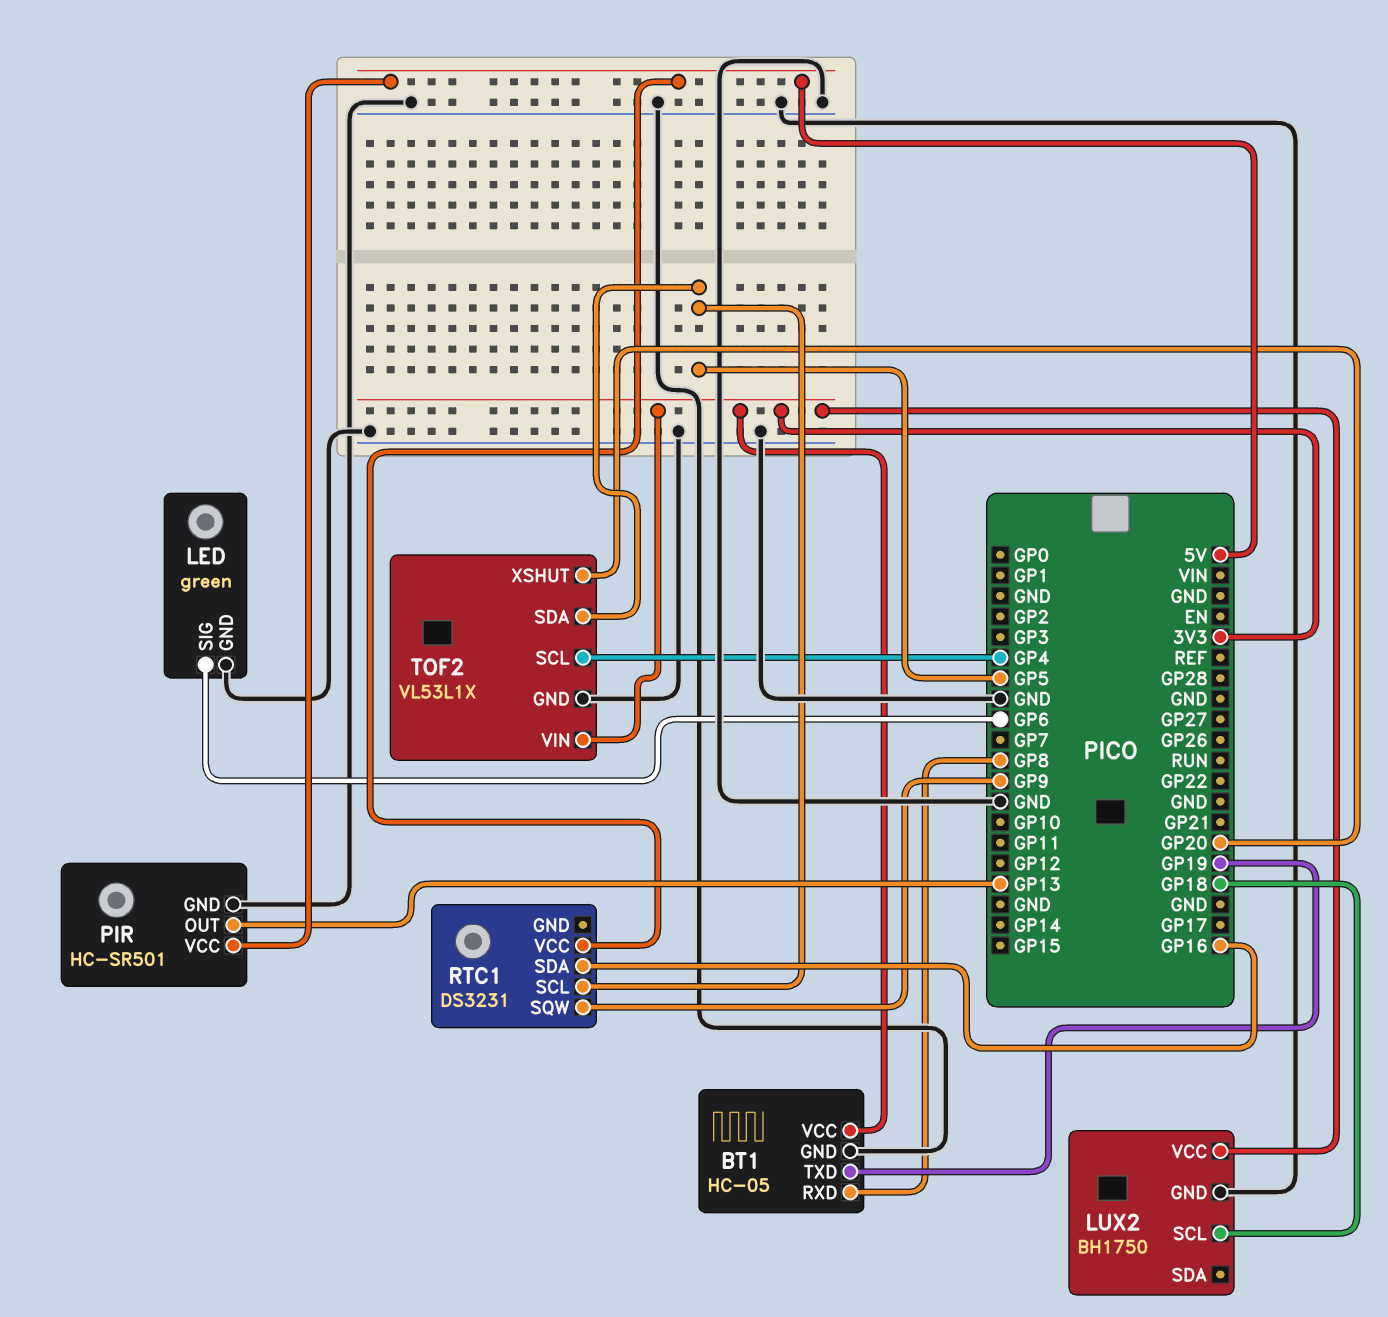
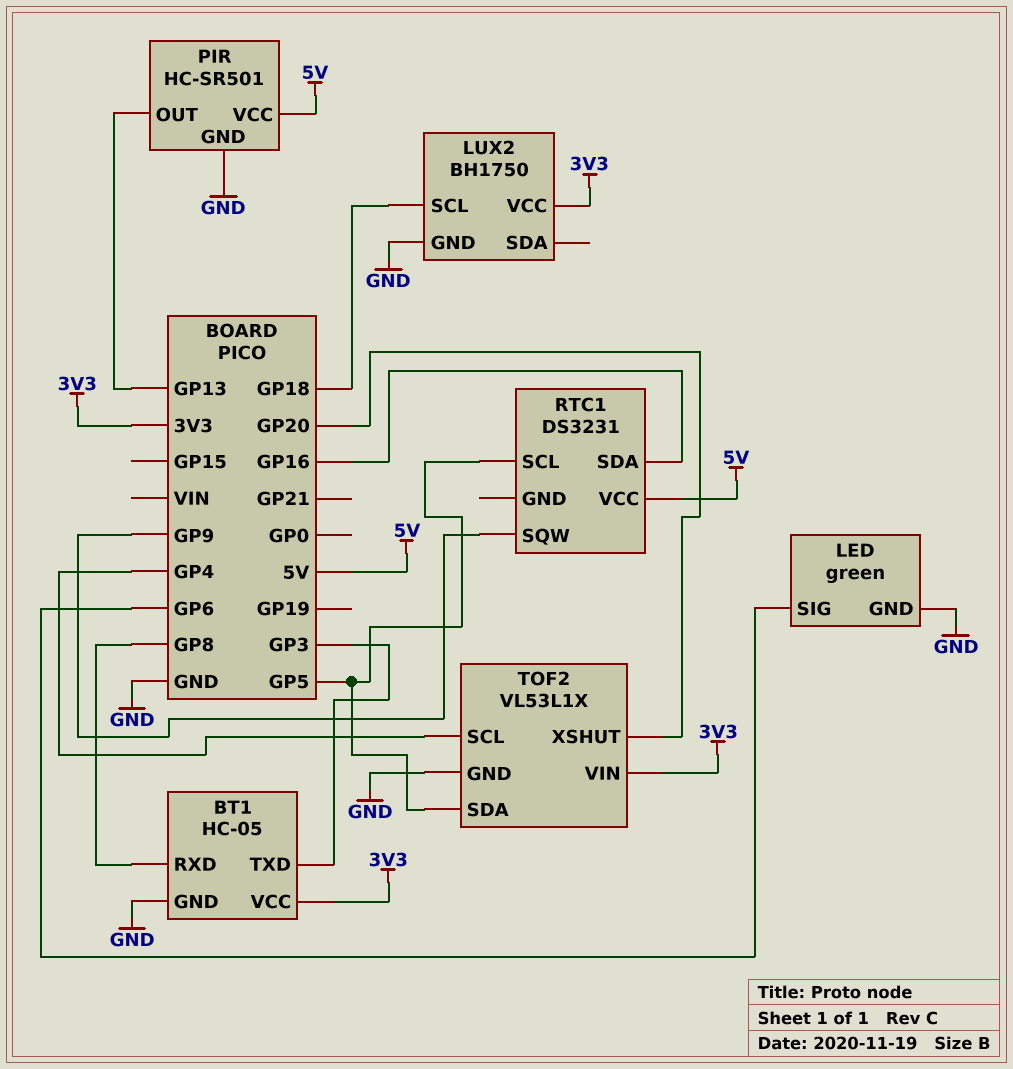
BT1 pin TXD: GP19 -> GP3

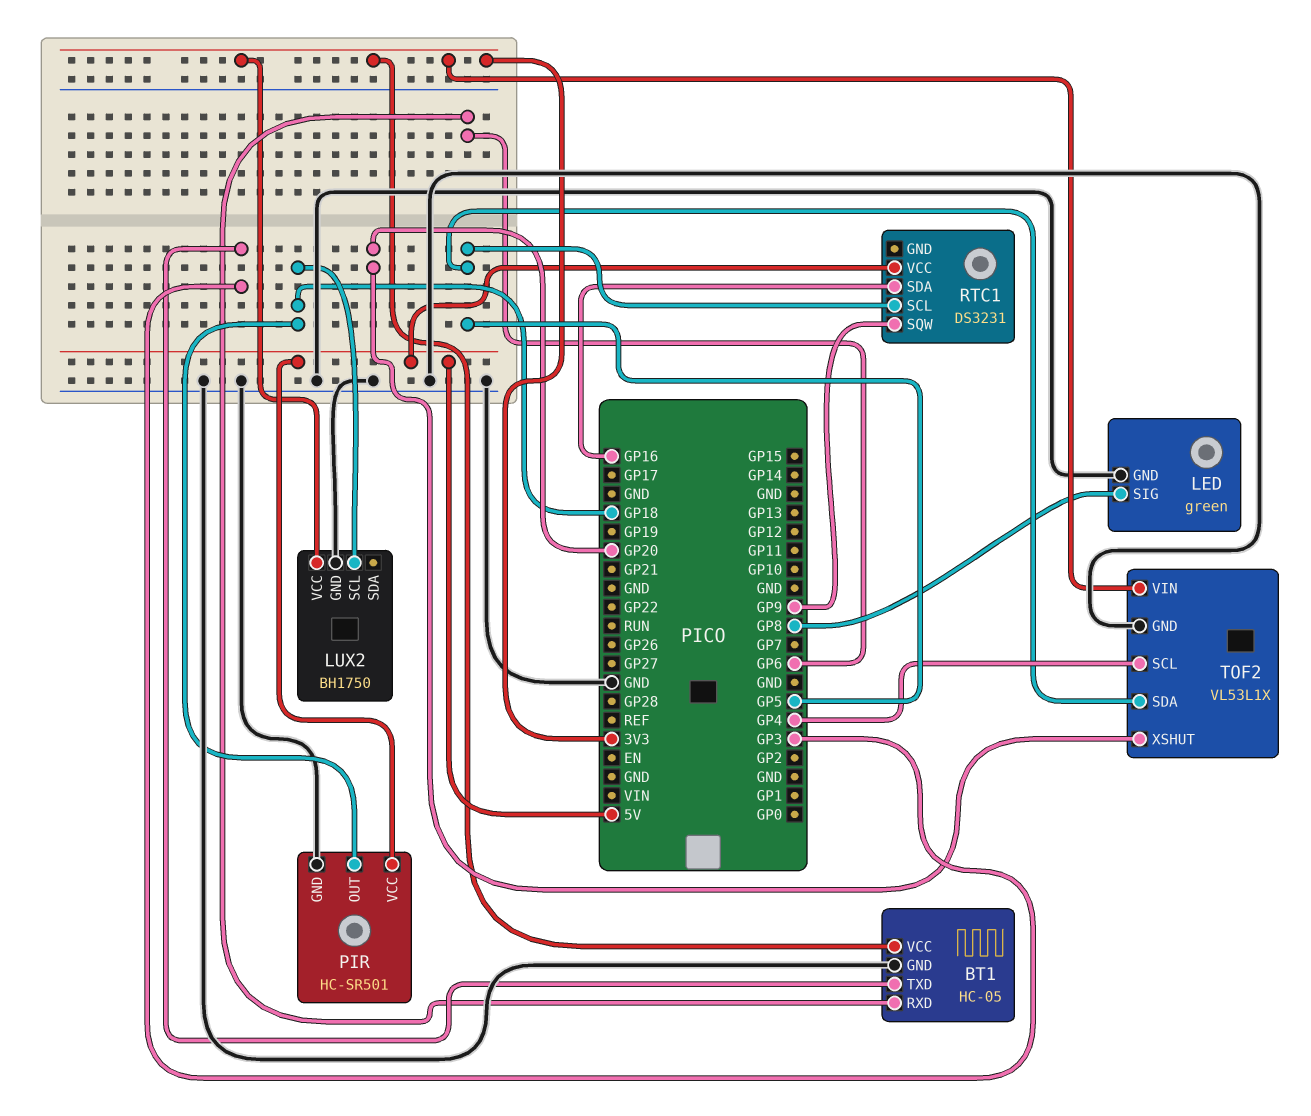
BT1 pin RXD: GP8 -> GP6
LED pin SIG: GP6 -> GP8
PIR pin OUT: GP13 -> GP18

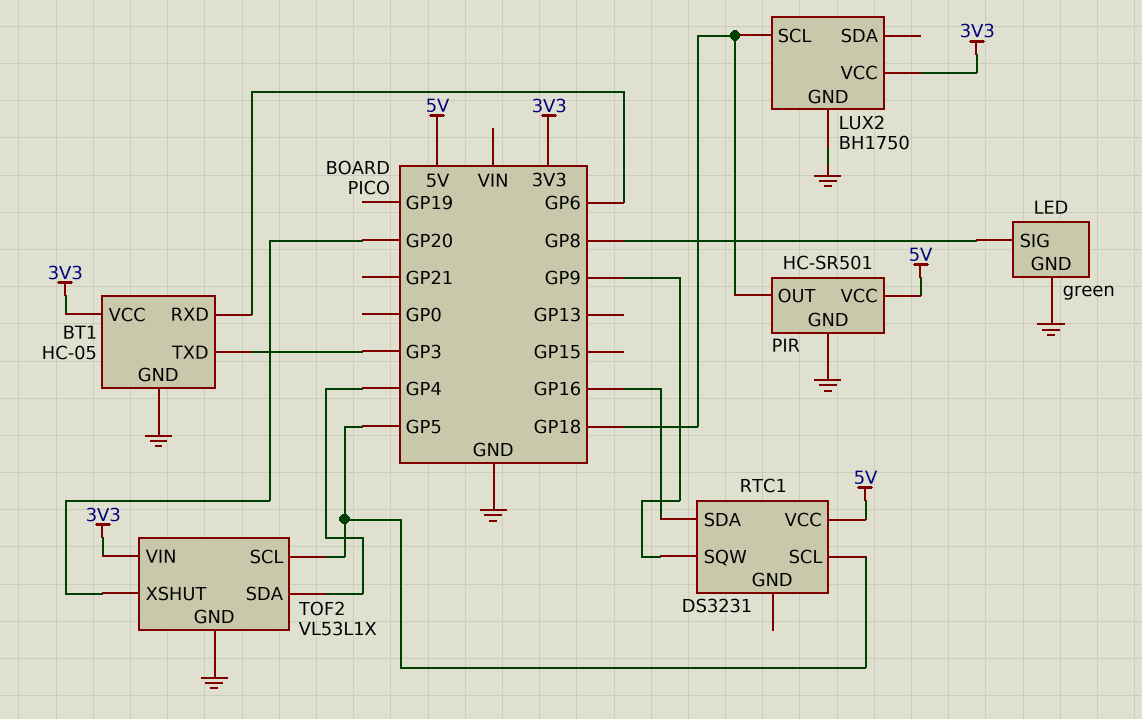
TOF2 pin SCL: GP4 -> GP5
TOF2 pin SDA: GP5 -> GP4

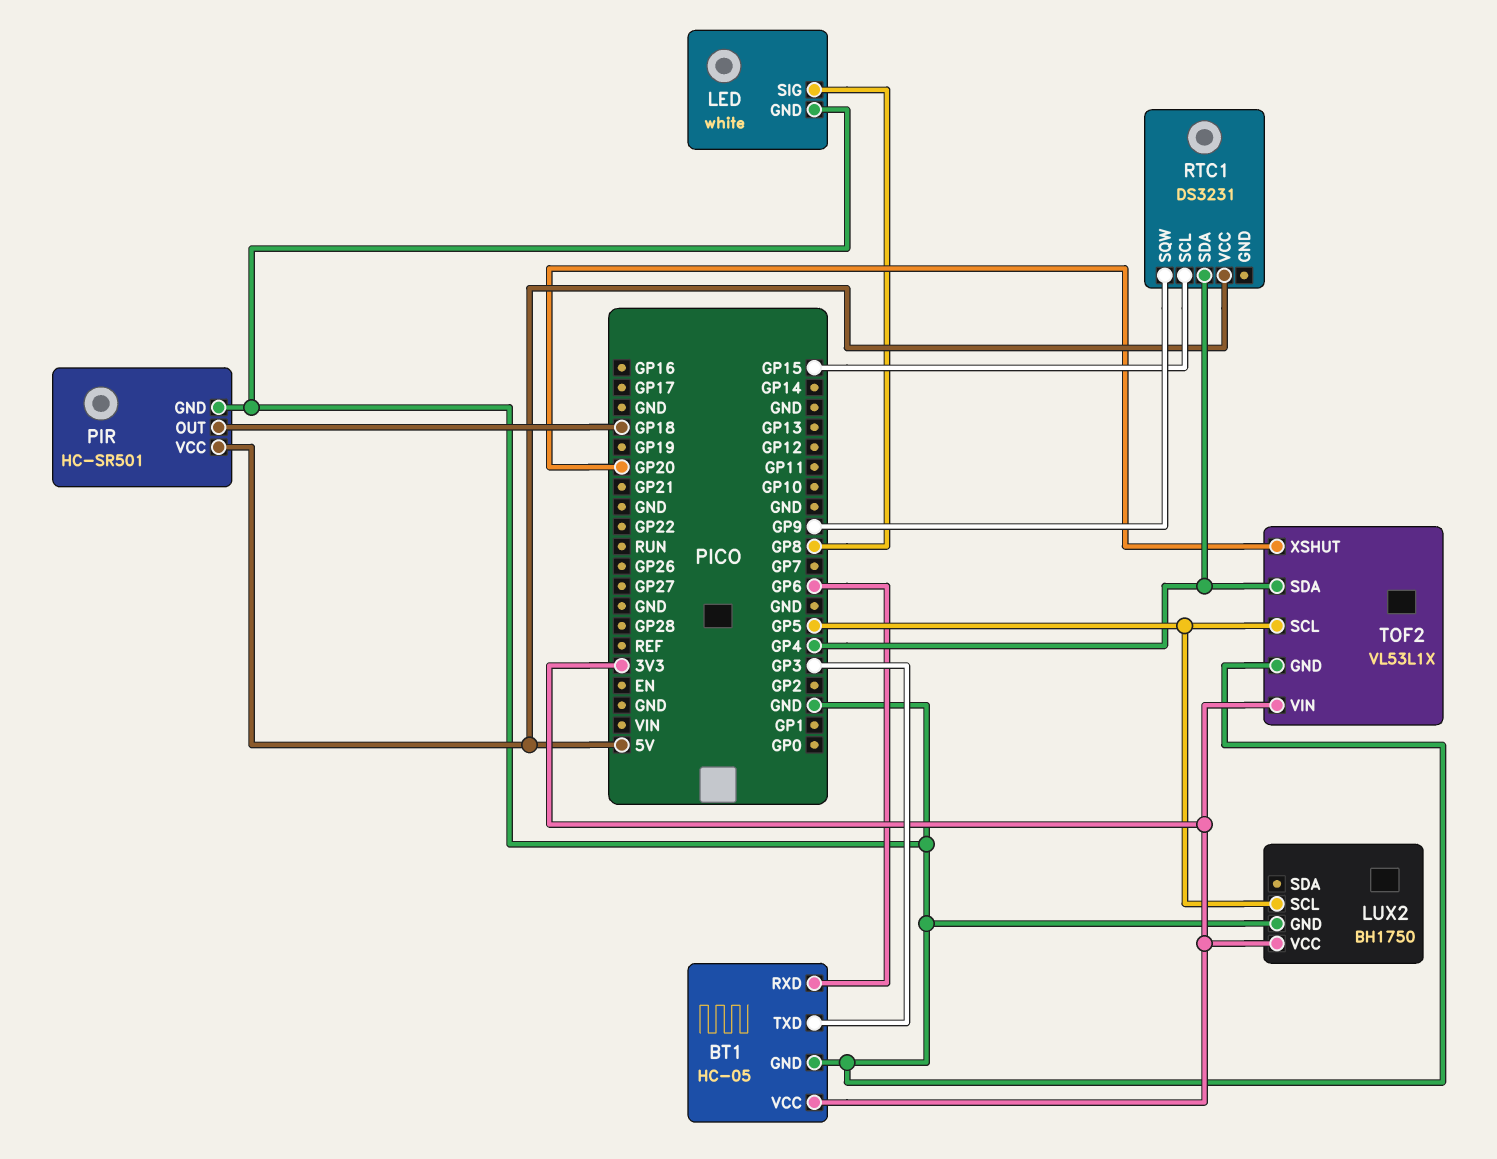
LED: green -> white
LUX2 pin SCL: GP18 -> GP5
RTC1 pin SCL: GP5 -> GP15
RTC1 pin SDA: GP16 -> GP4

